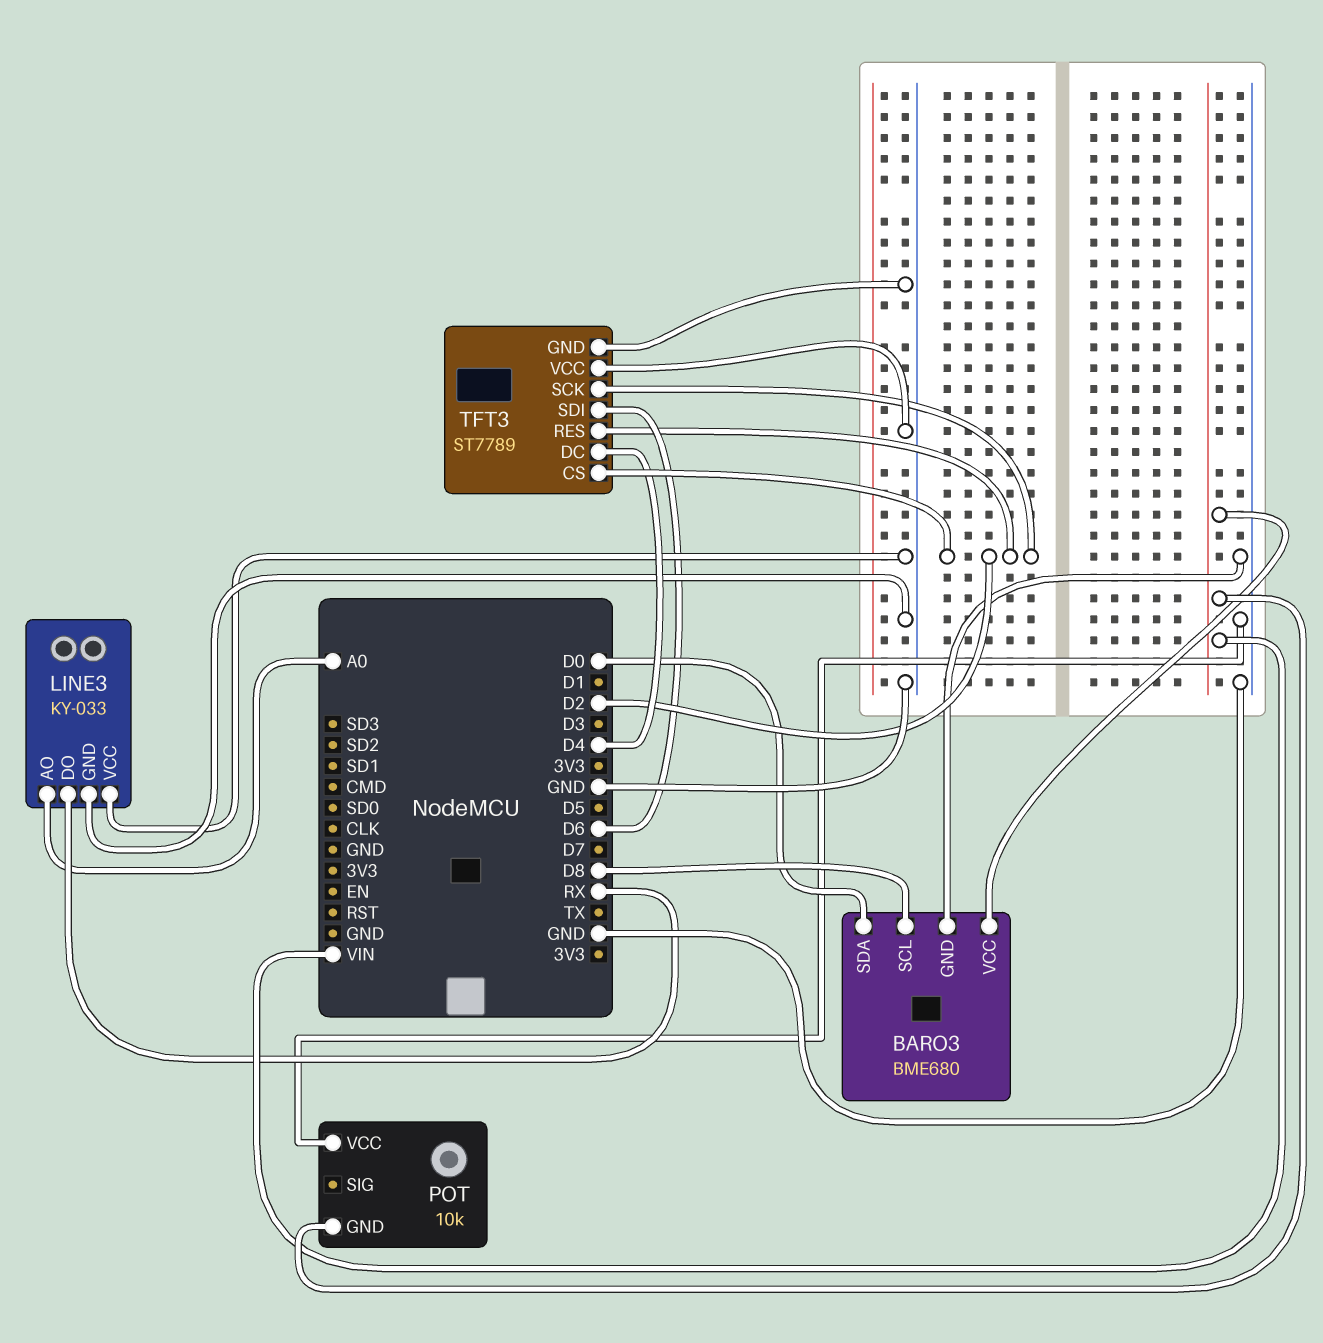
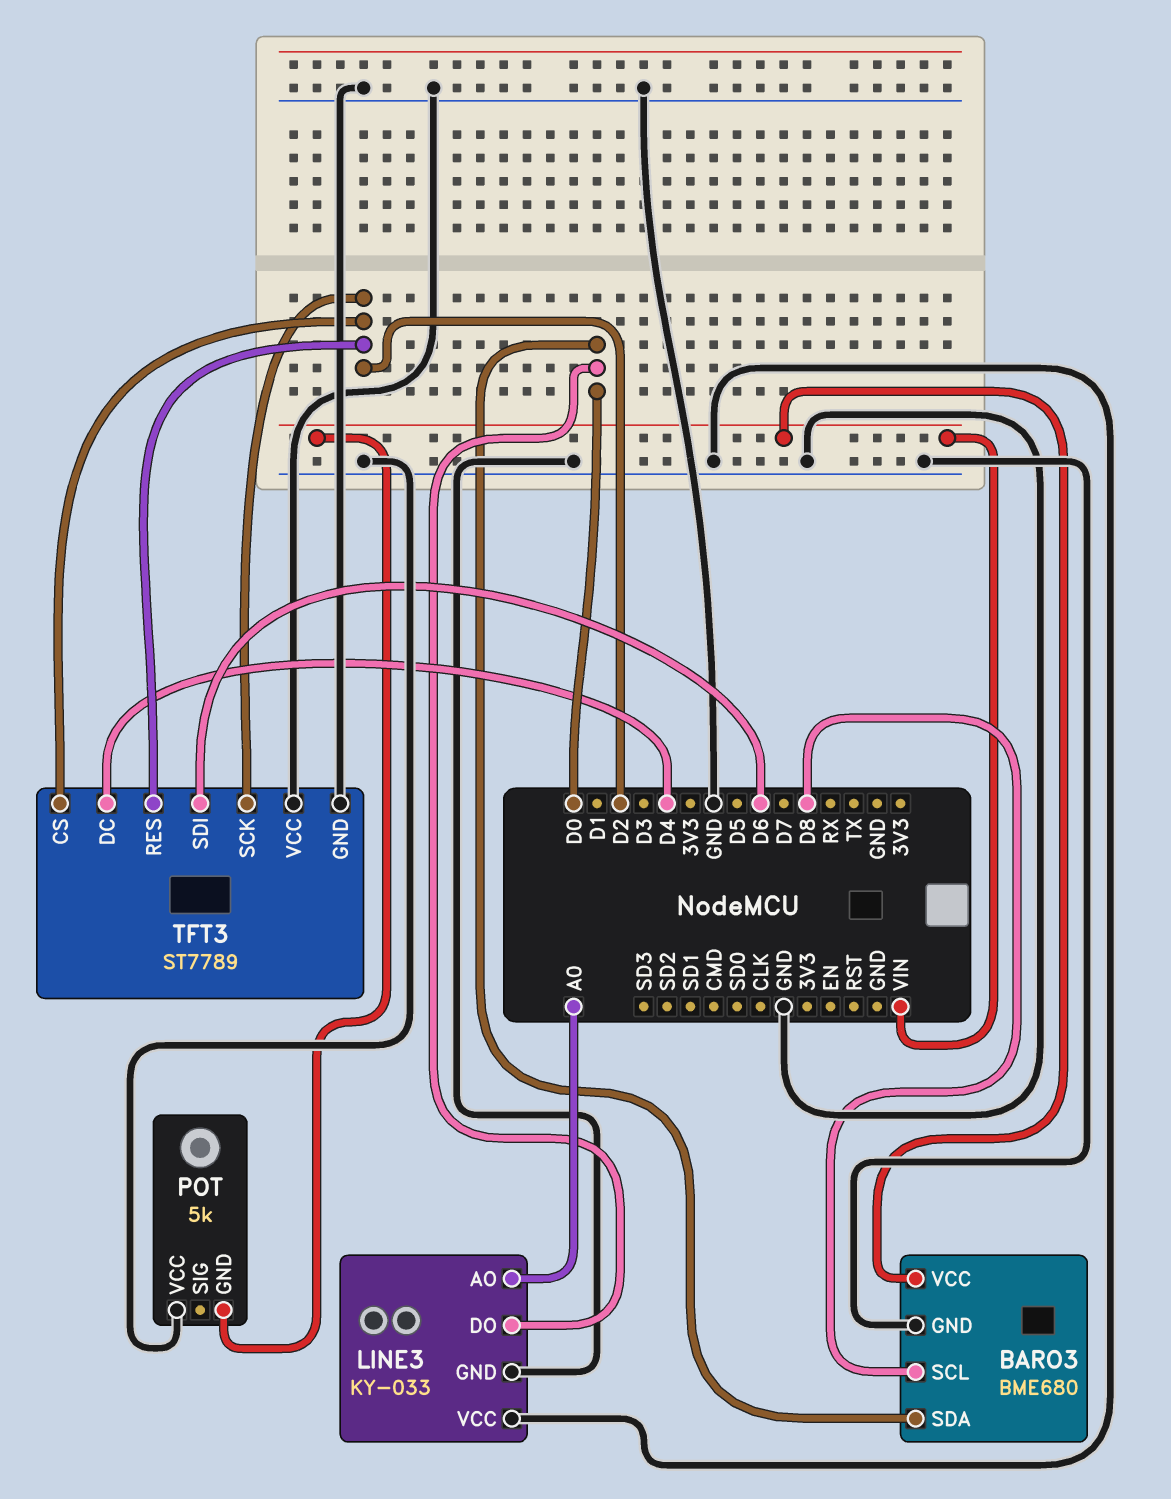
LINE3 pin DO: RX -> D0
POT: 10k -> 5k

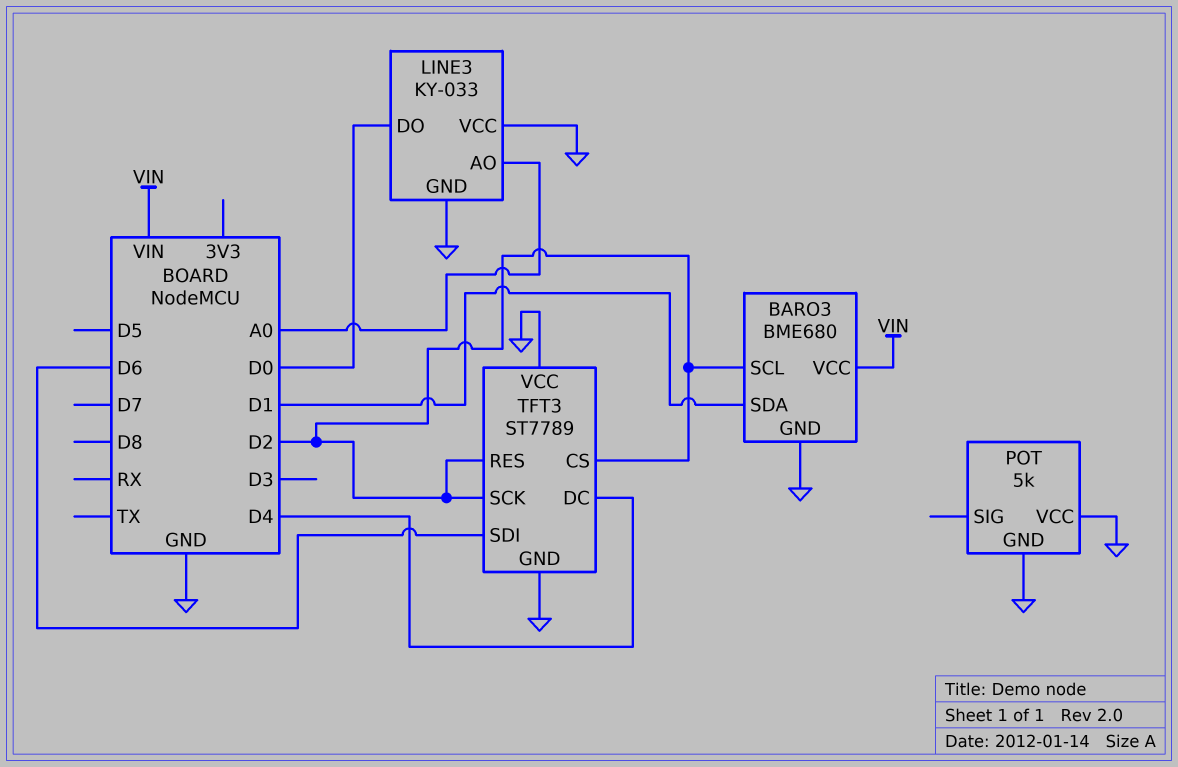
BARO3 pin SCL: D8 -> D2
BARO3 pin SDA: D0 -> D1
POT pin GND: VIN -> GND

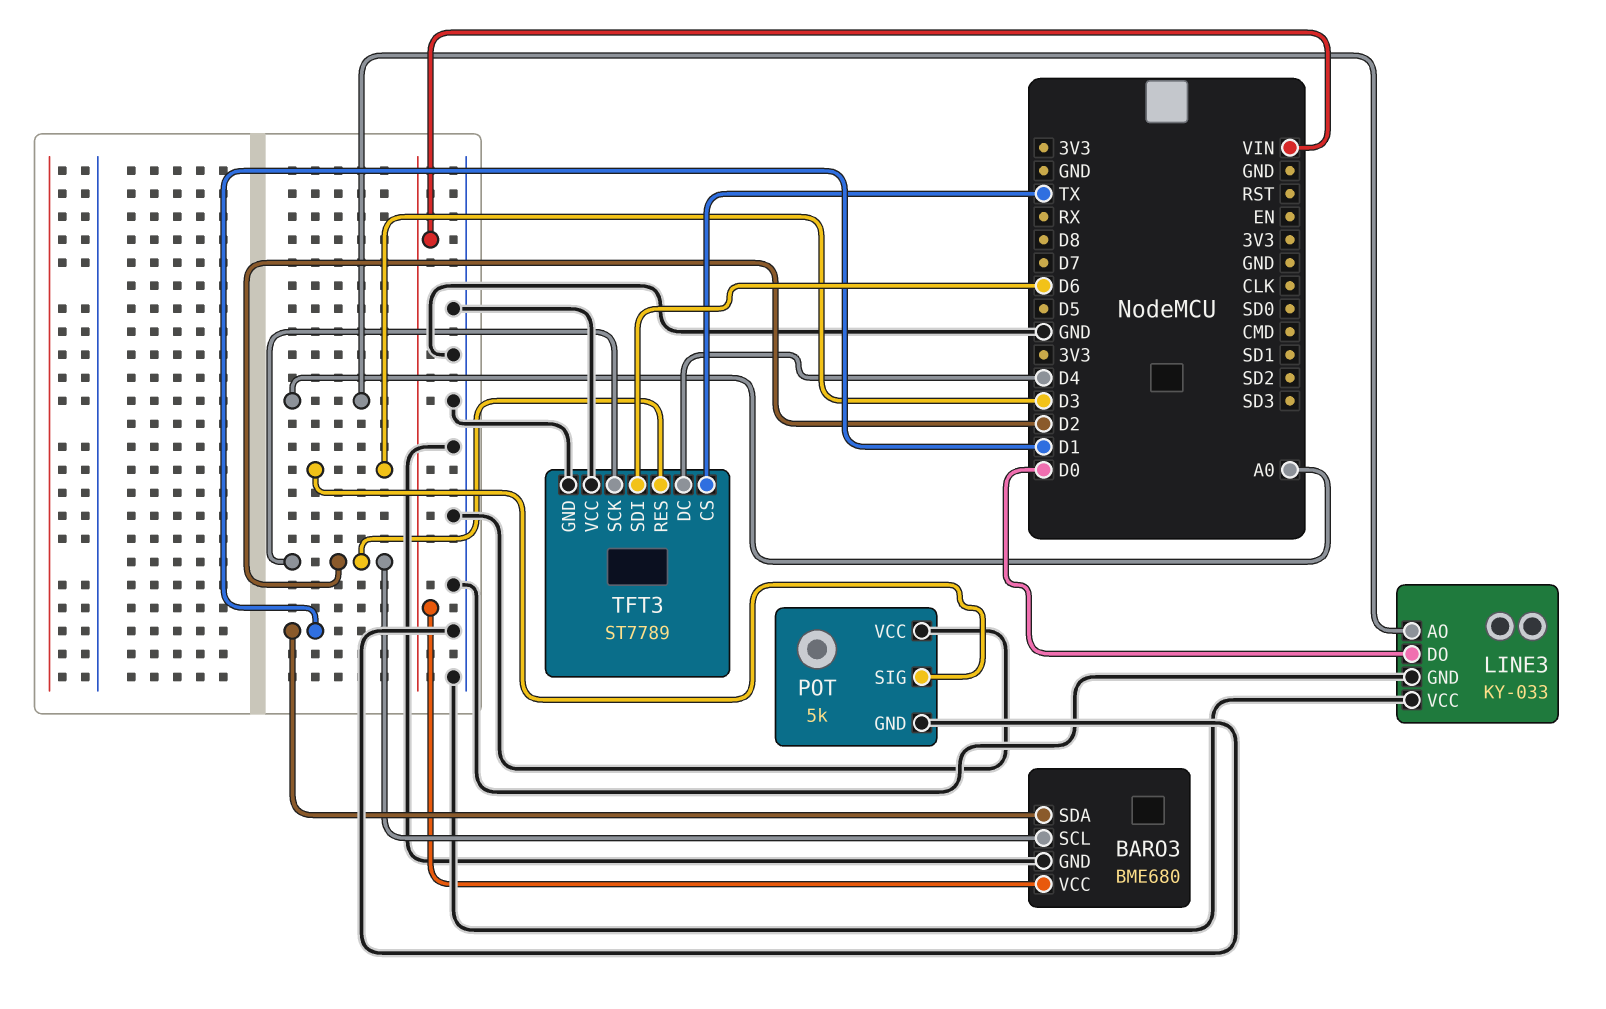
POT pin SIG: none -> D3
TFT3 pin CS: D2 -> TX

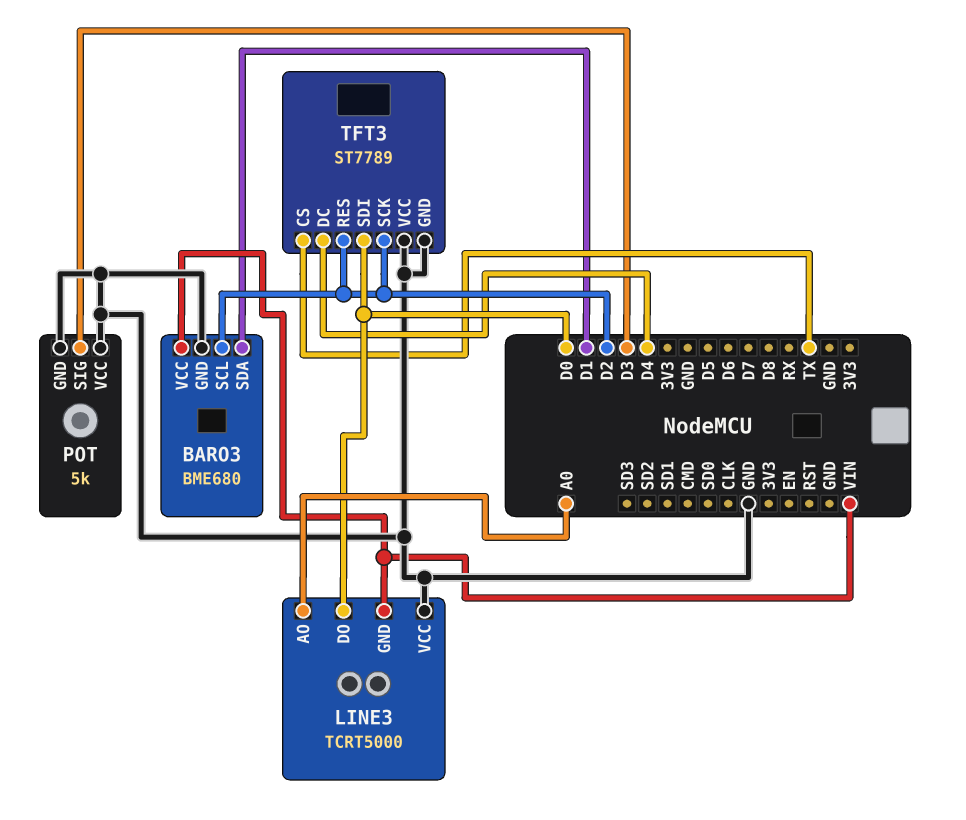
LINE3: KY-033 -> TCRT5000
LINE3 pin GND: GND -> VIN
TFT3 pin SDI: D6 -> D0

